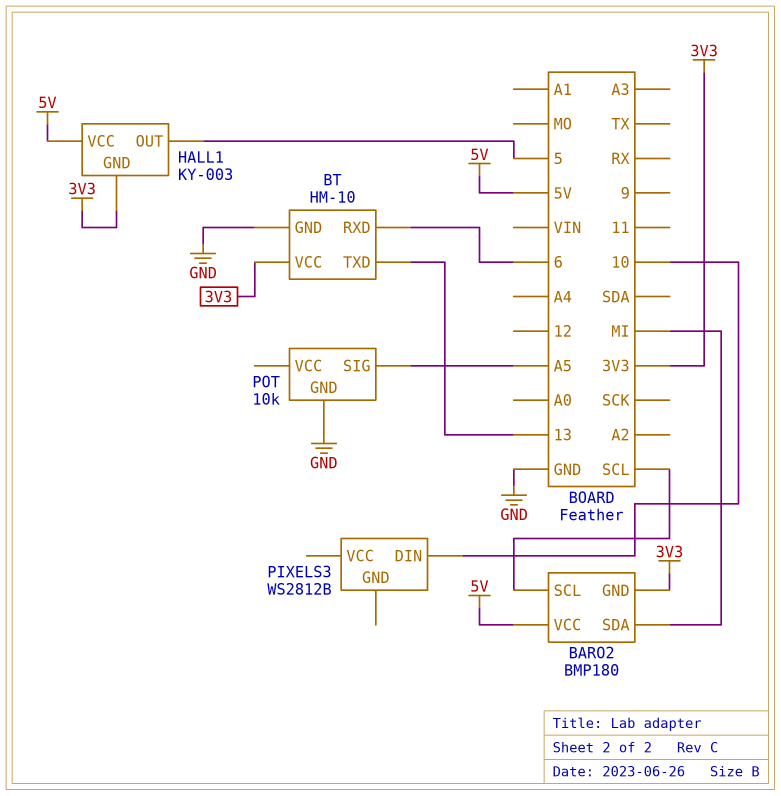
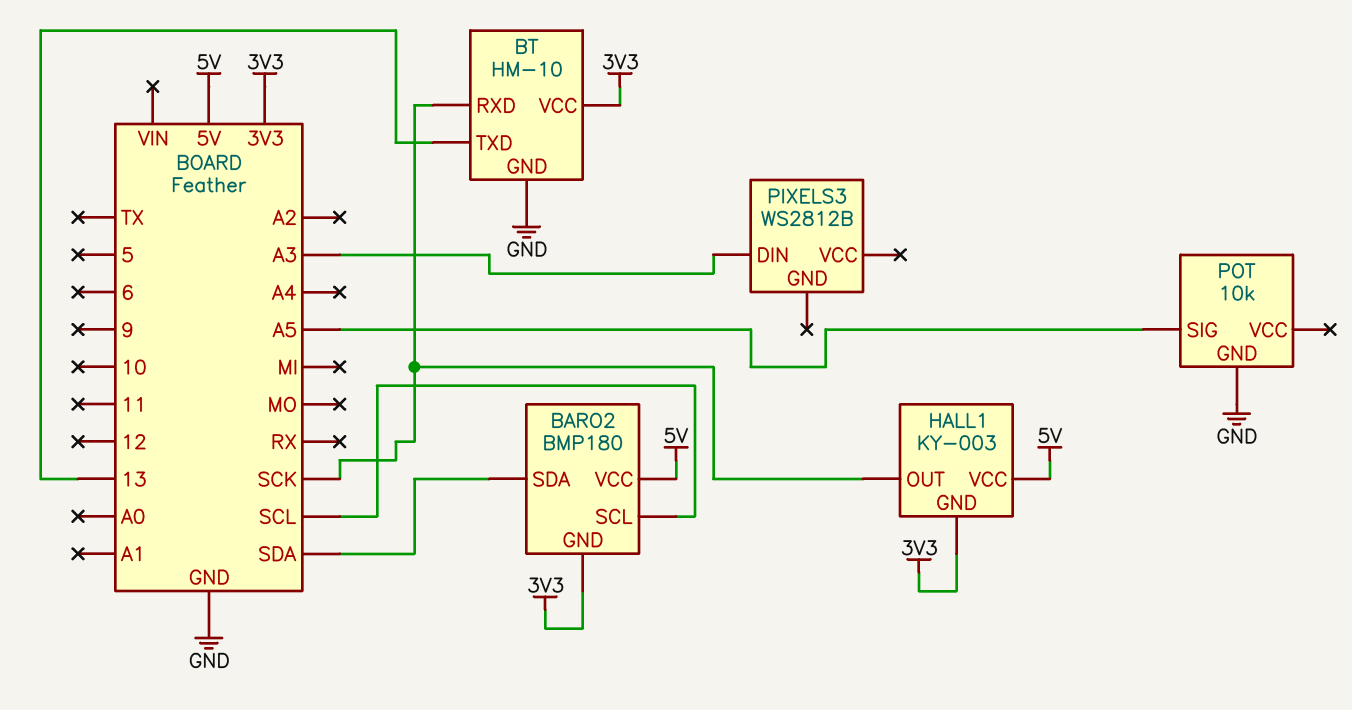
BARO2 pin SDA: MI -> SDA
BT pin RXD: 6 -> SCK
HALL1 pin OUT: 5 -> SCK
PIXELS3 pin DIN: 10 -> A3

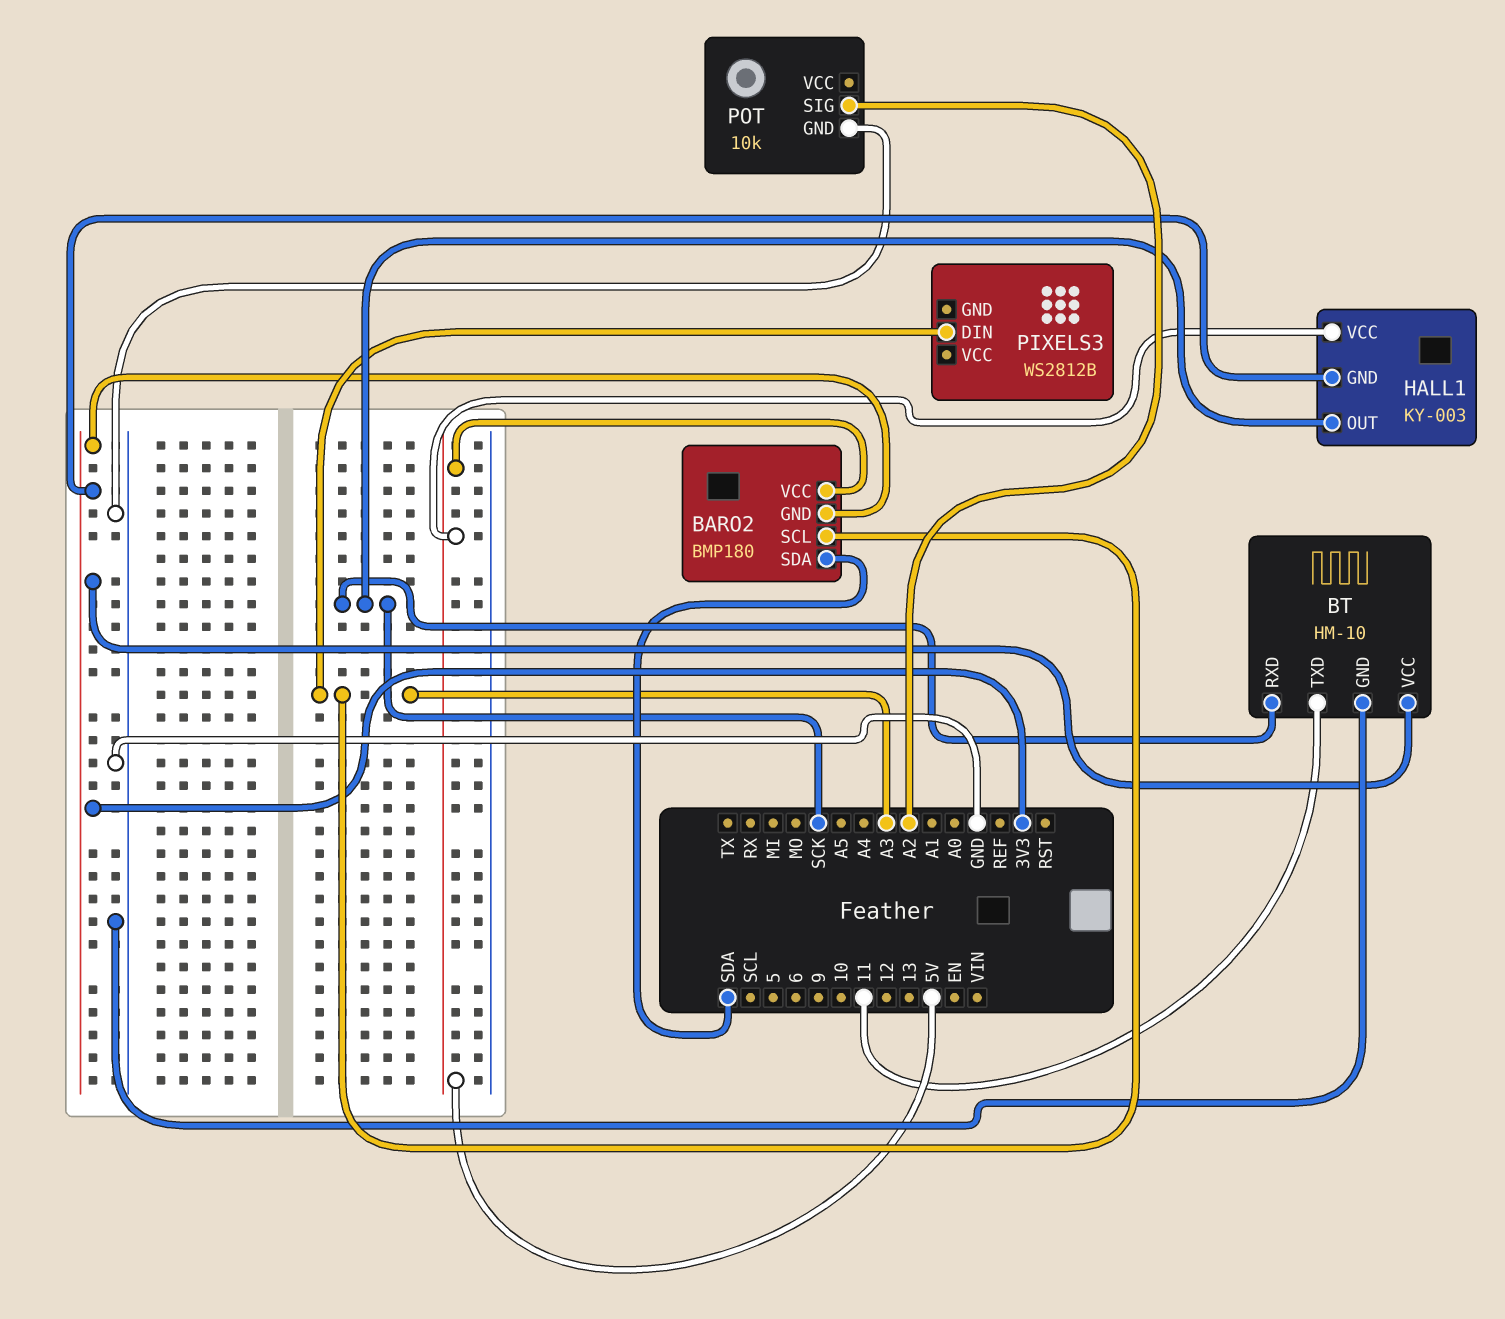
BARO2 pin SCL: SCL -> A3
BT pin TXD: 13 -> 11
POT pin SIG: A5 -> A2

